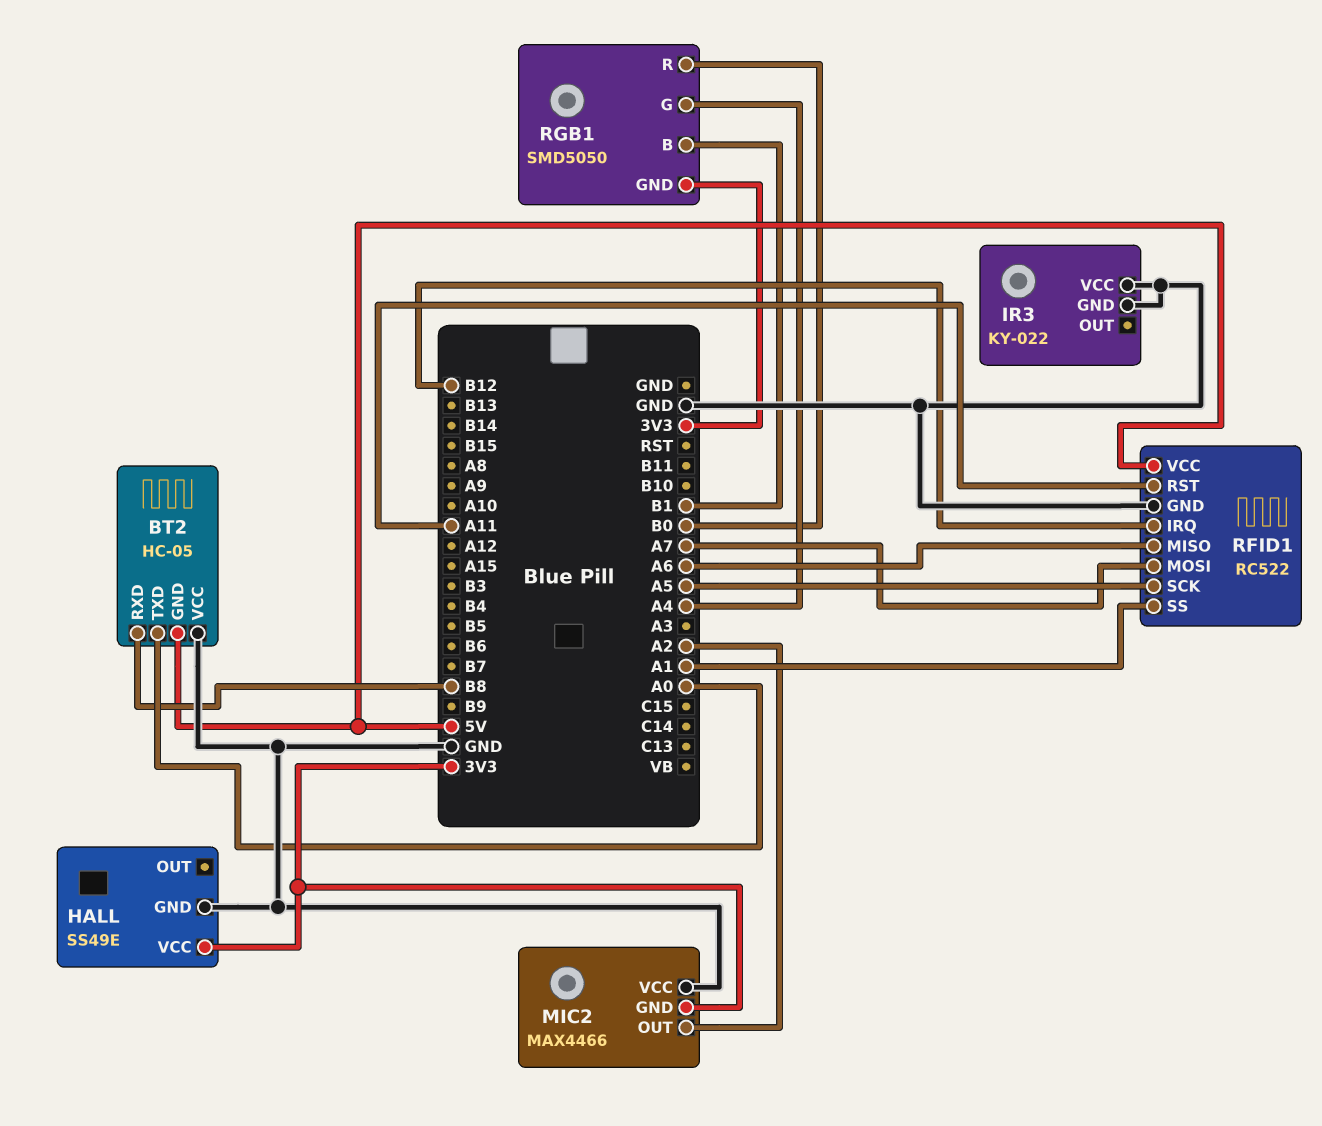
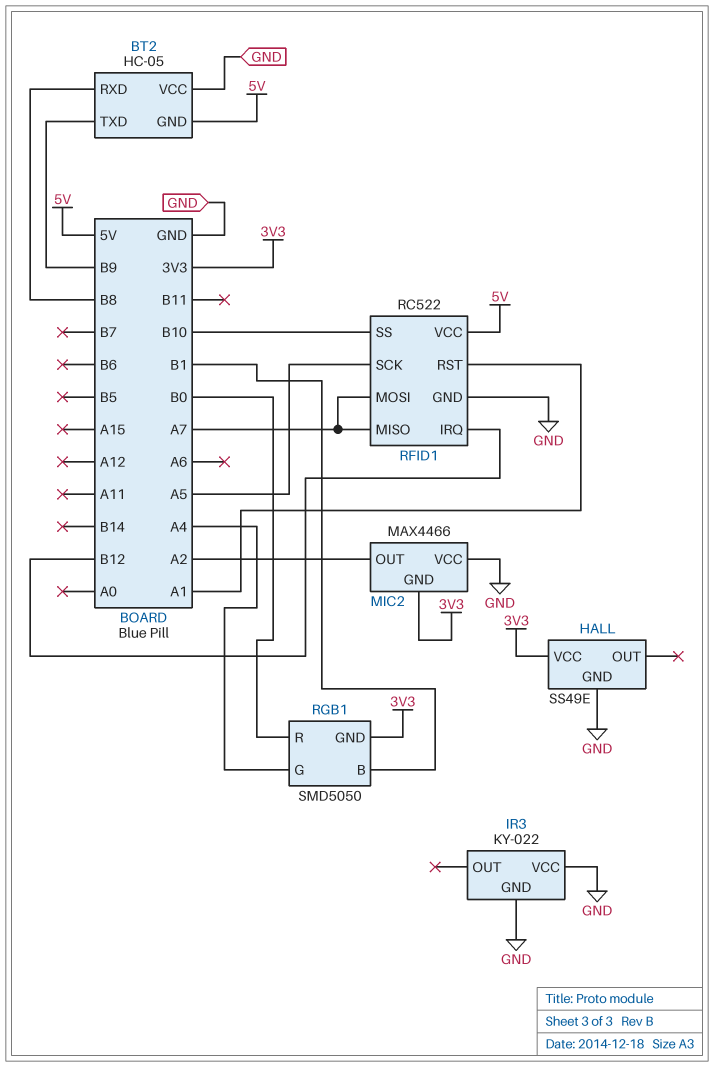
BT2 pin TXD: A0 -> B9
RFID1 pin MISO: A6 -> A7
RFID1 pin RST: A11 -> A1
RFID1 pin SS: A1 -> B10

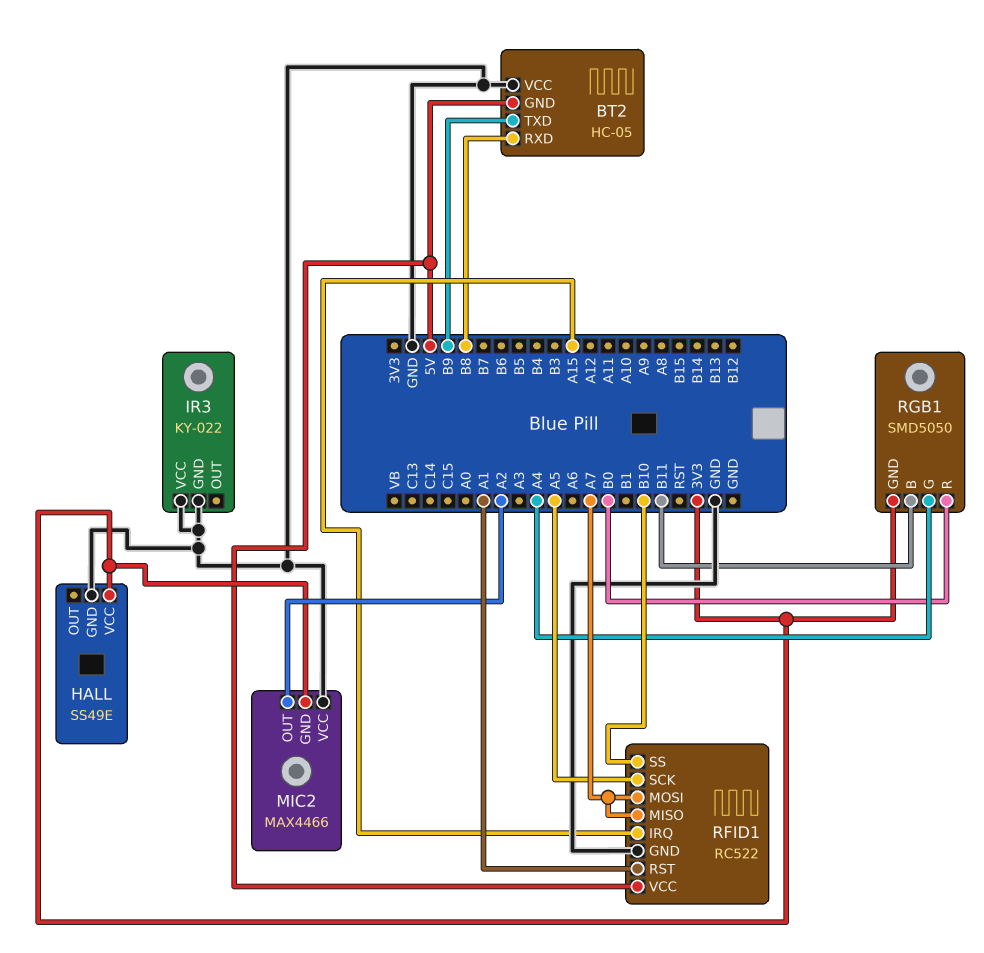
RFID1 pin IRQ: B12 -> A15
RGB1 pin B: B1 -> B11

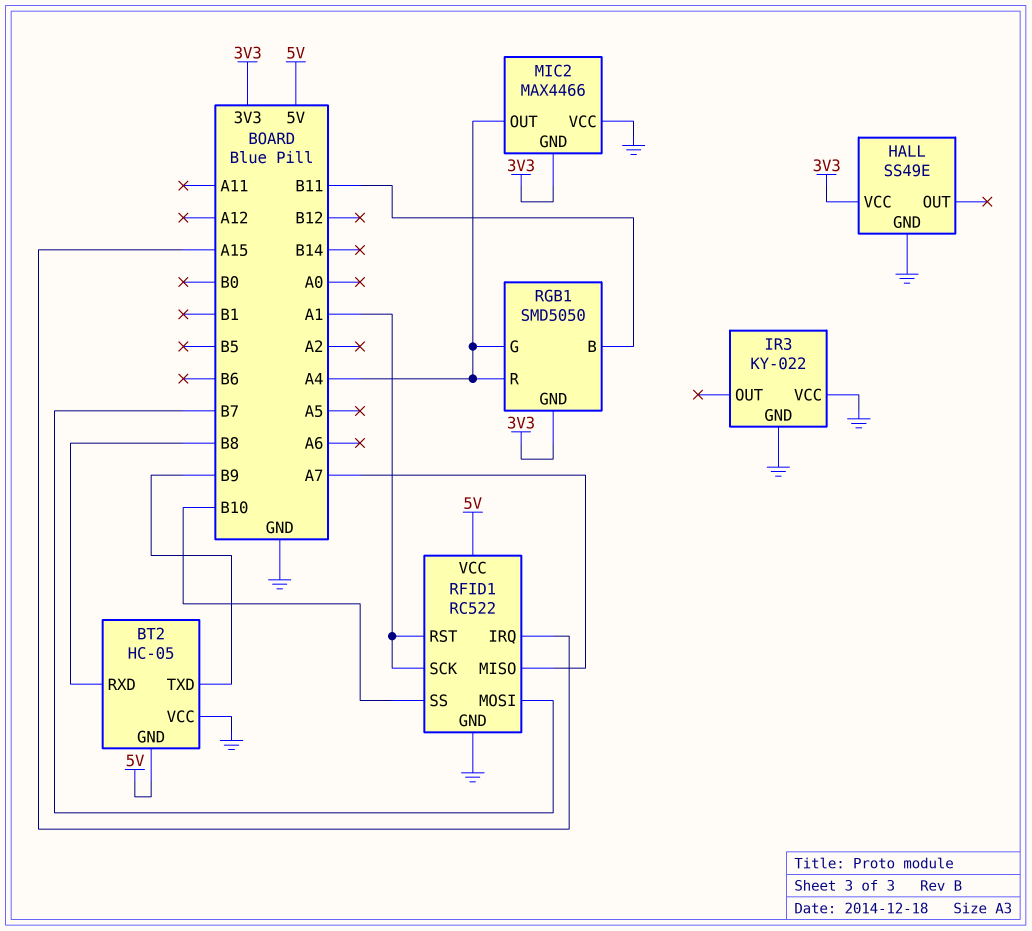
MIC2 pin OUT: A2 -> A4
RFID1 pin MOSI: A7 -> B7
RFID1 pin SCK: A5 -> A1
RGB1 pin R: B0 -> A4

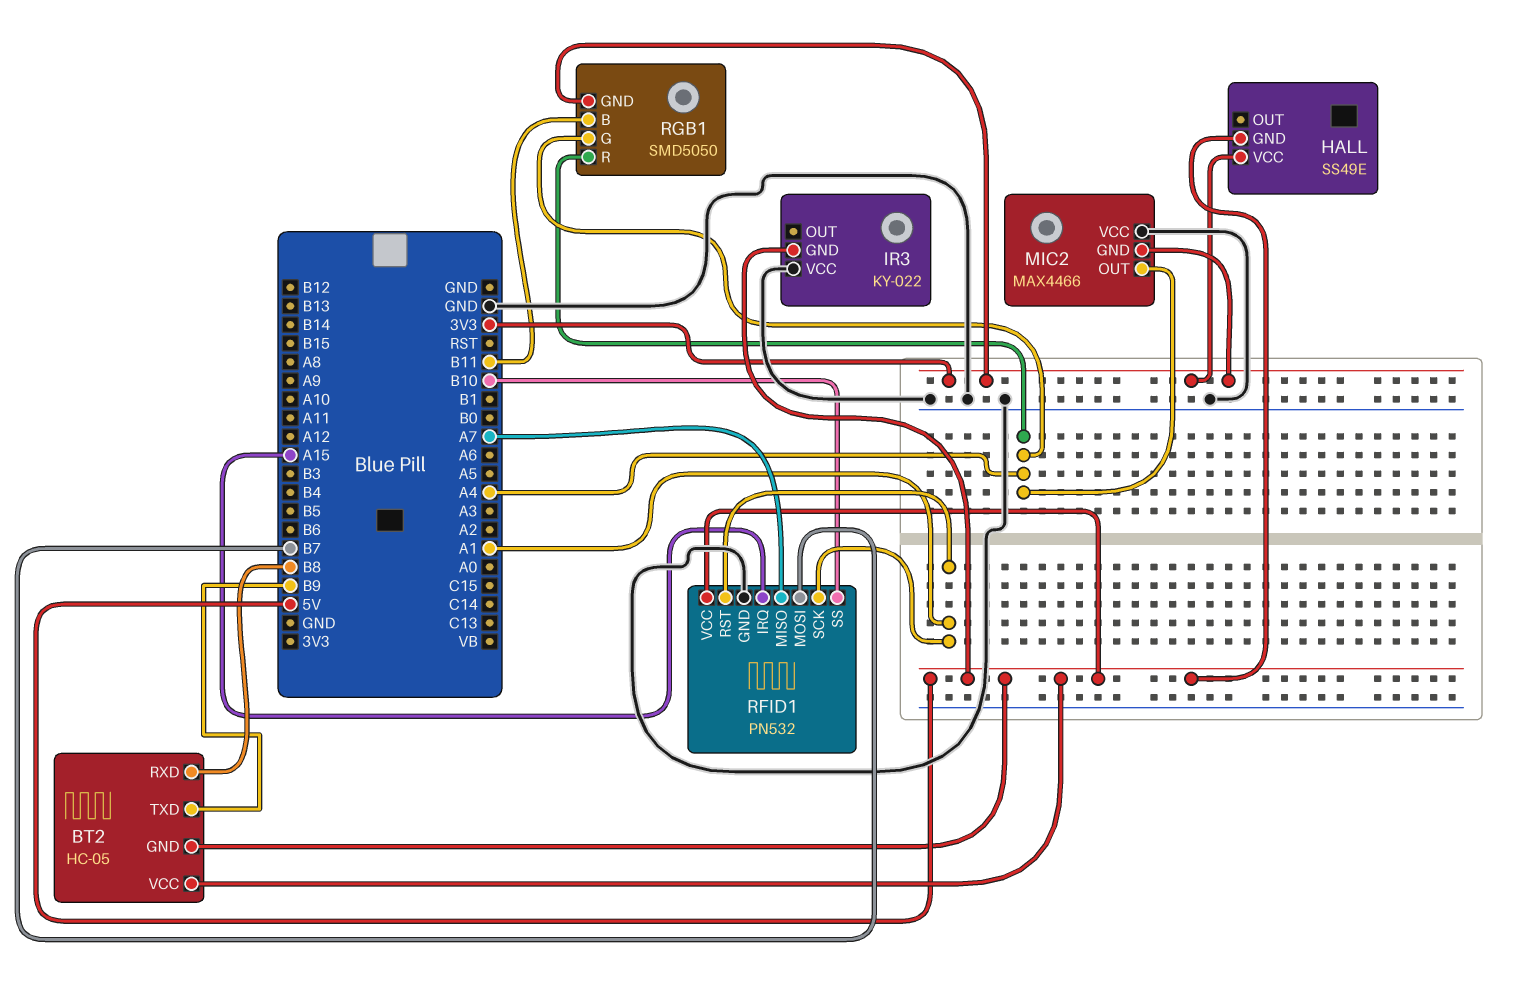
BT2 pin VCC: GND -> 5V
HALL pin GND: GND -> 5V
IR3 pin GND: GND -> 5V
RFID1: RC522 -> PN532

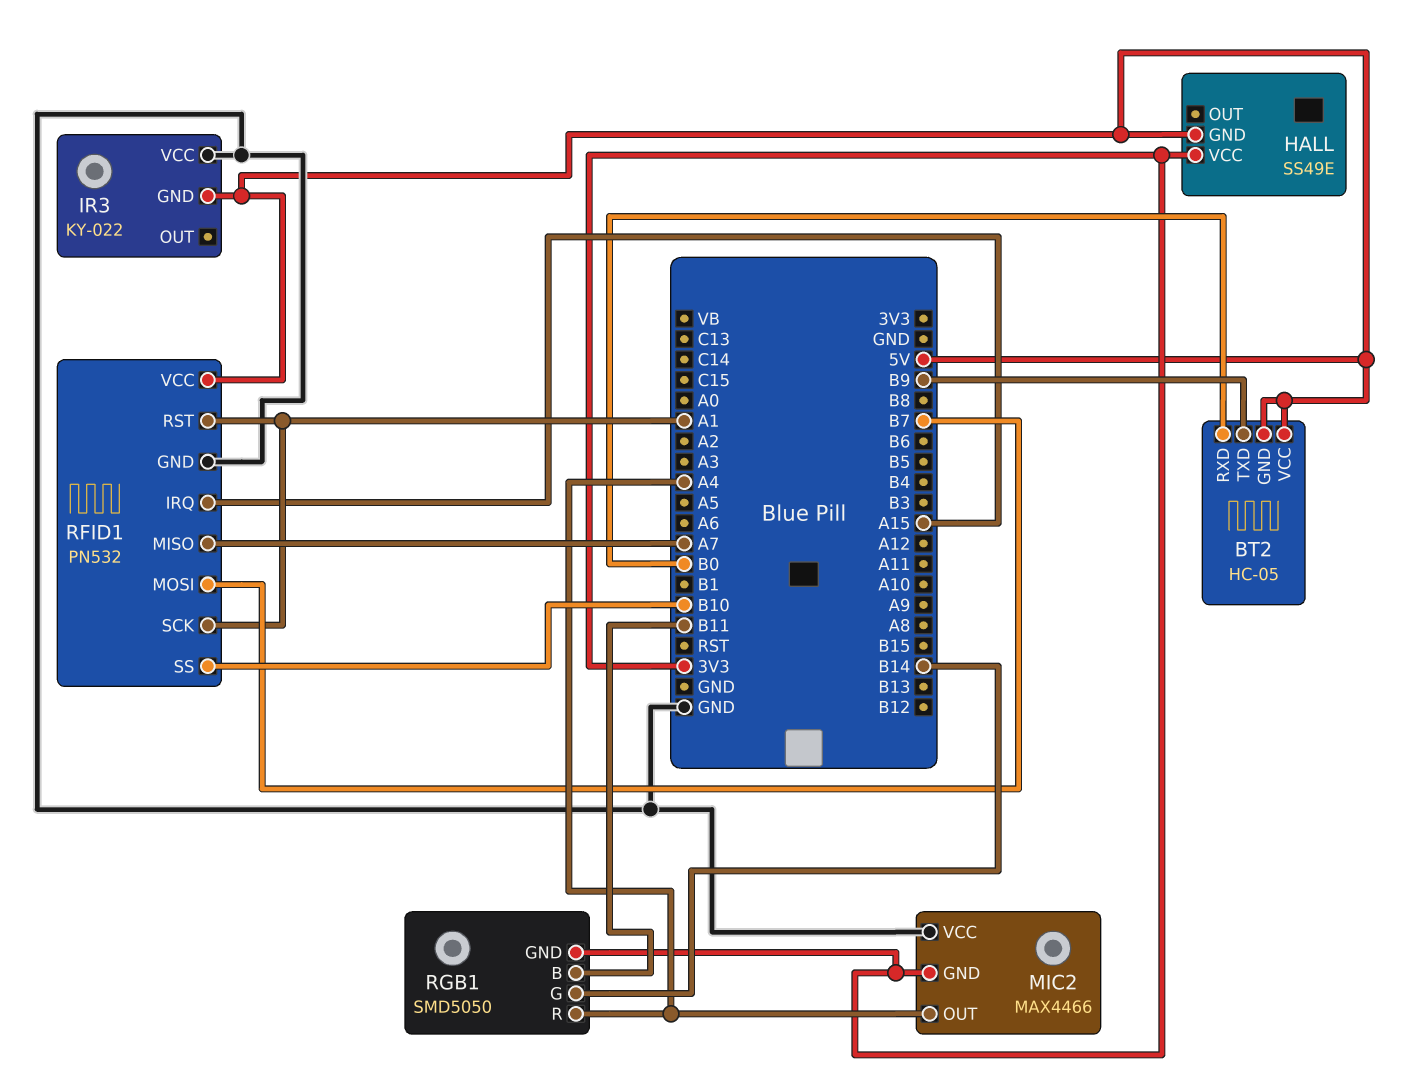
BT2 pin RXD: B8 -> B0
RGB1 pin G: A4 -> B14

